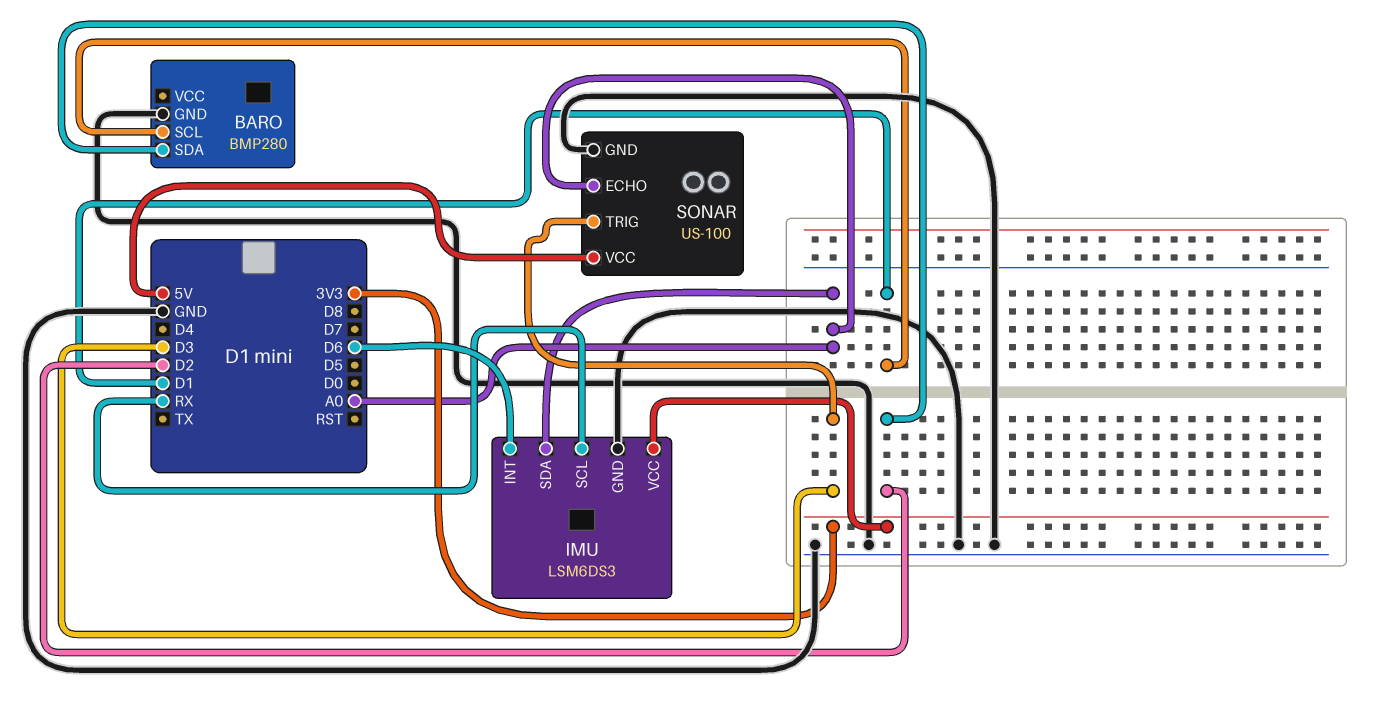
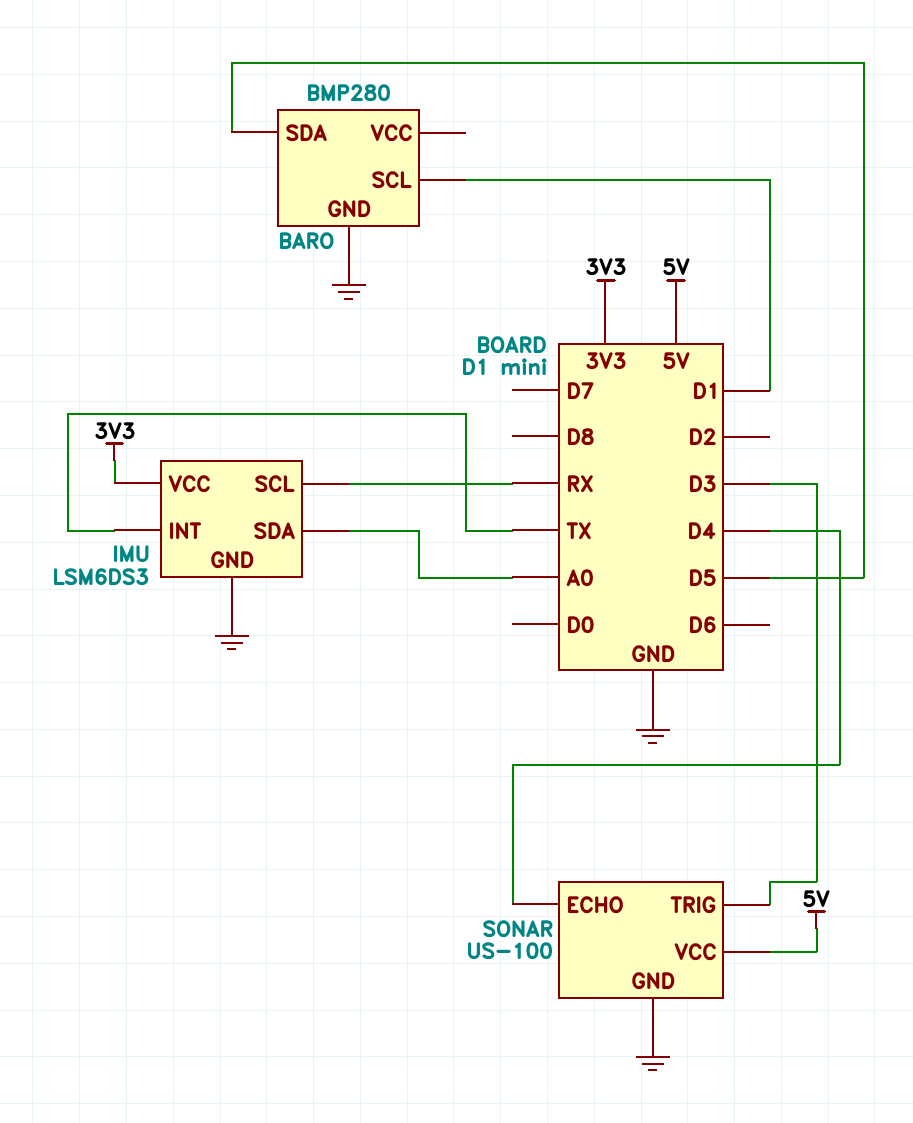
BARO pin SDA: D2 -> D5
IMU pin INT: D6 -> TX
SONAR pin ECHO: A0 -> D4

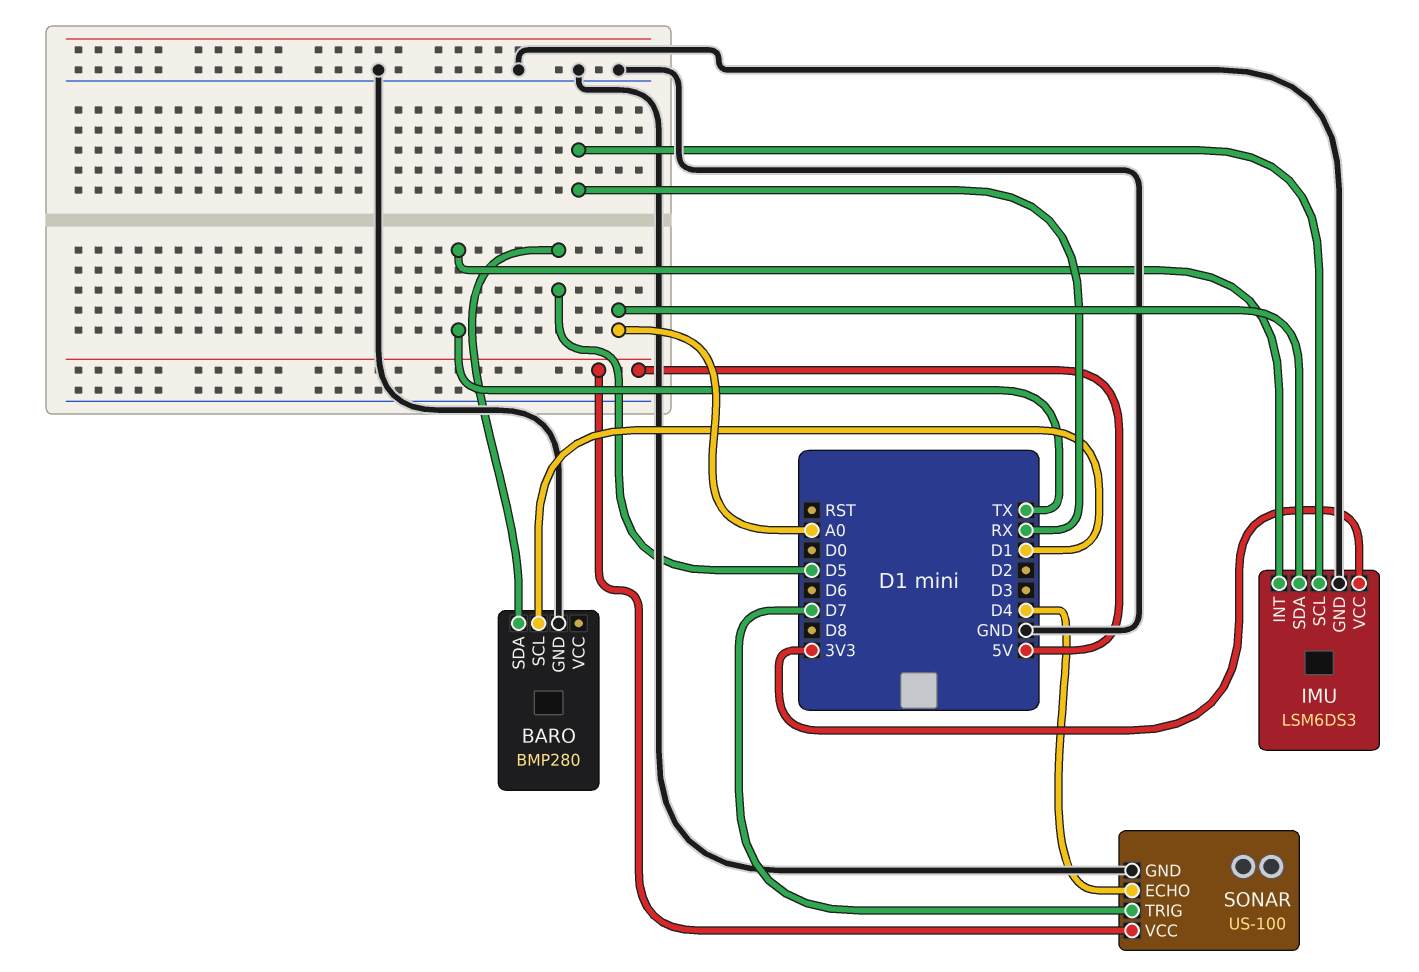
SONAR pin TRIG: D3 -> D7

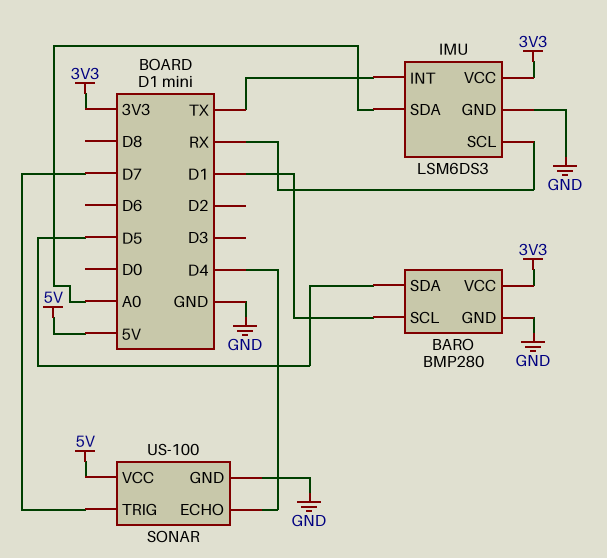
BARO pin VCC: none -> 3V3

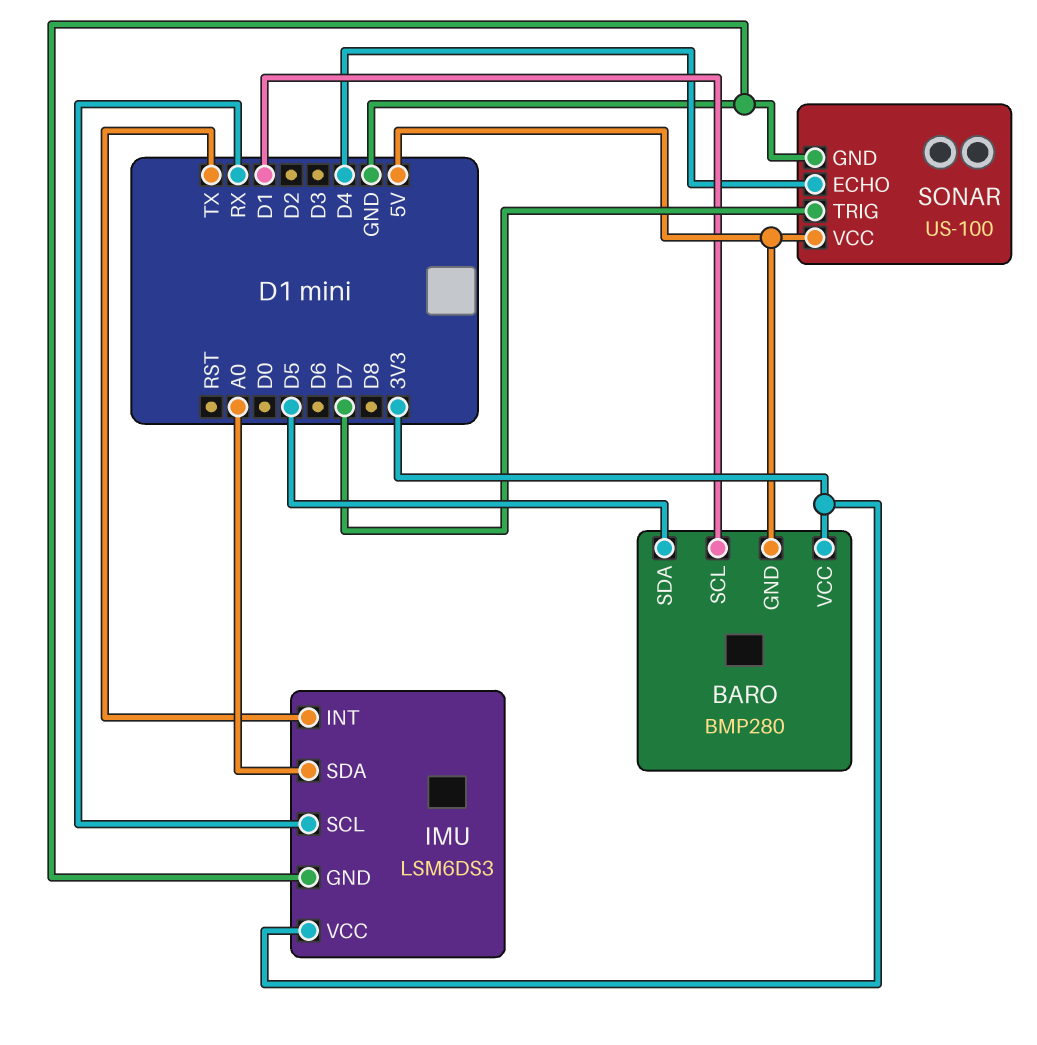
BARO pin GND: GND -> 5V

